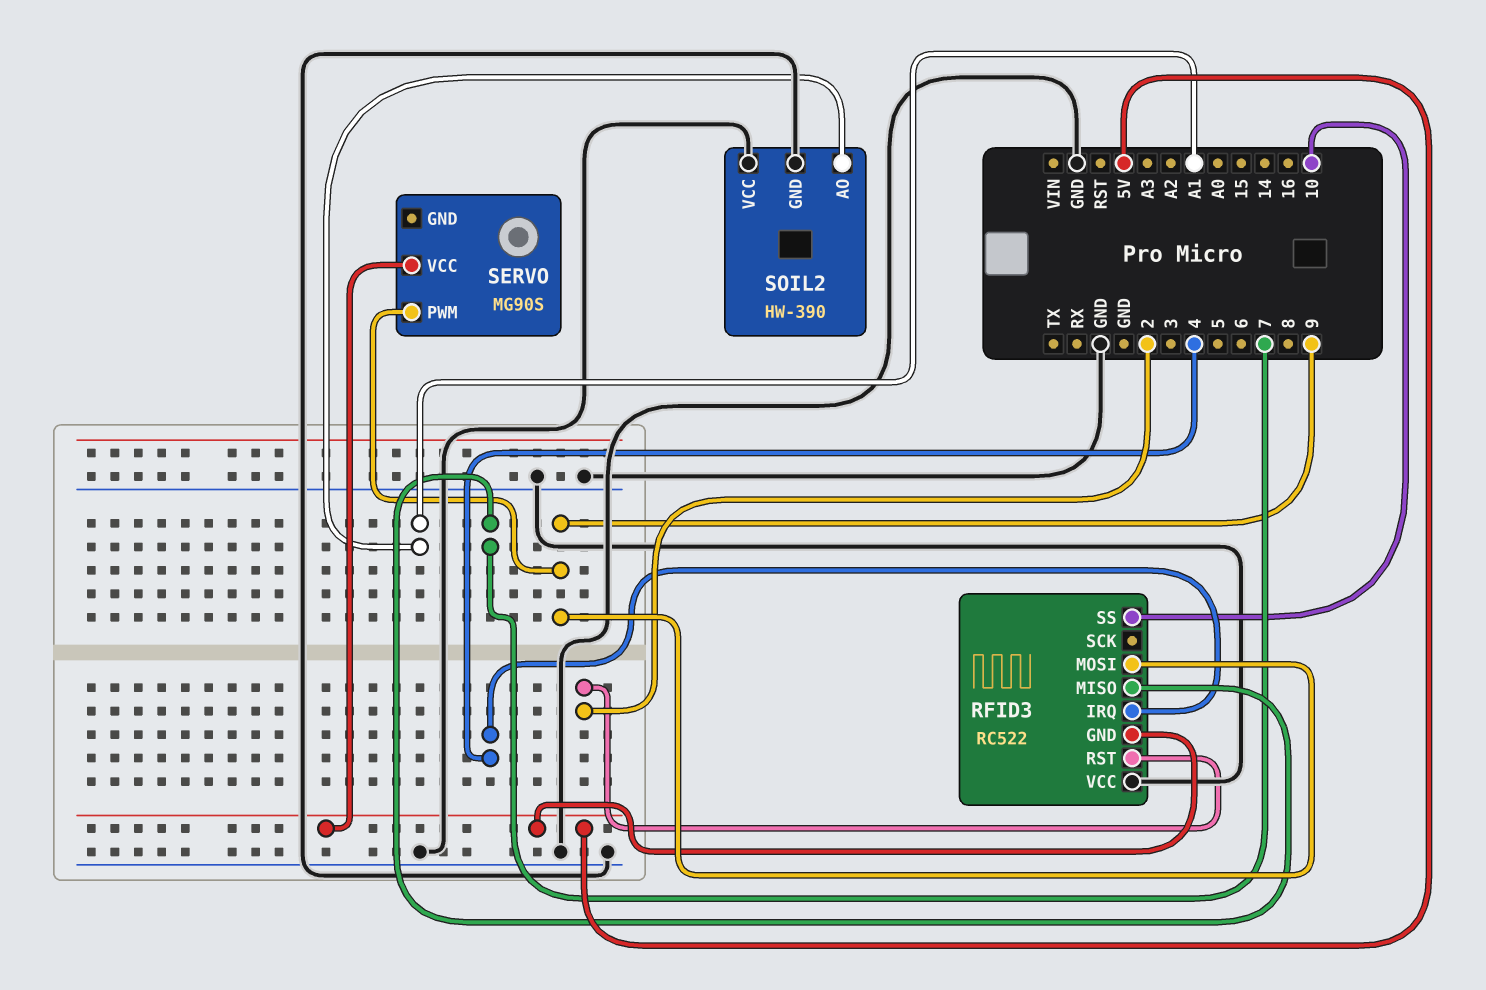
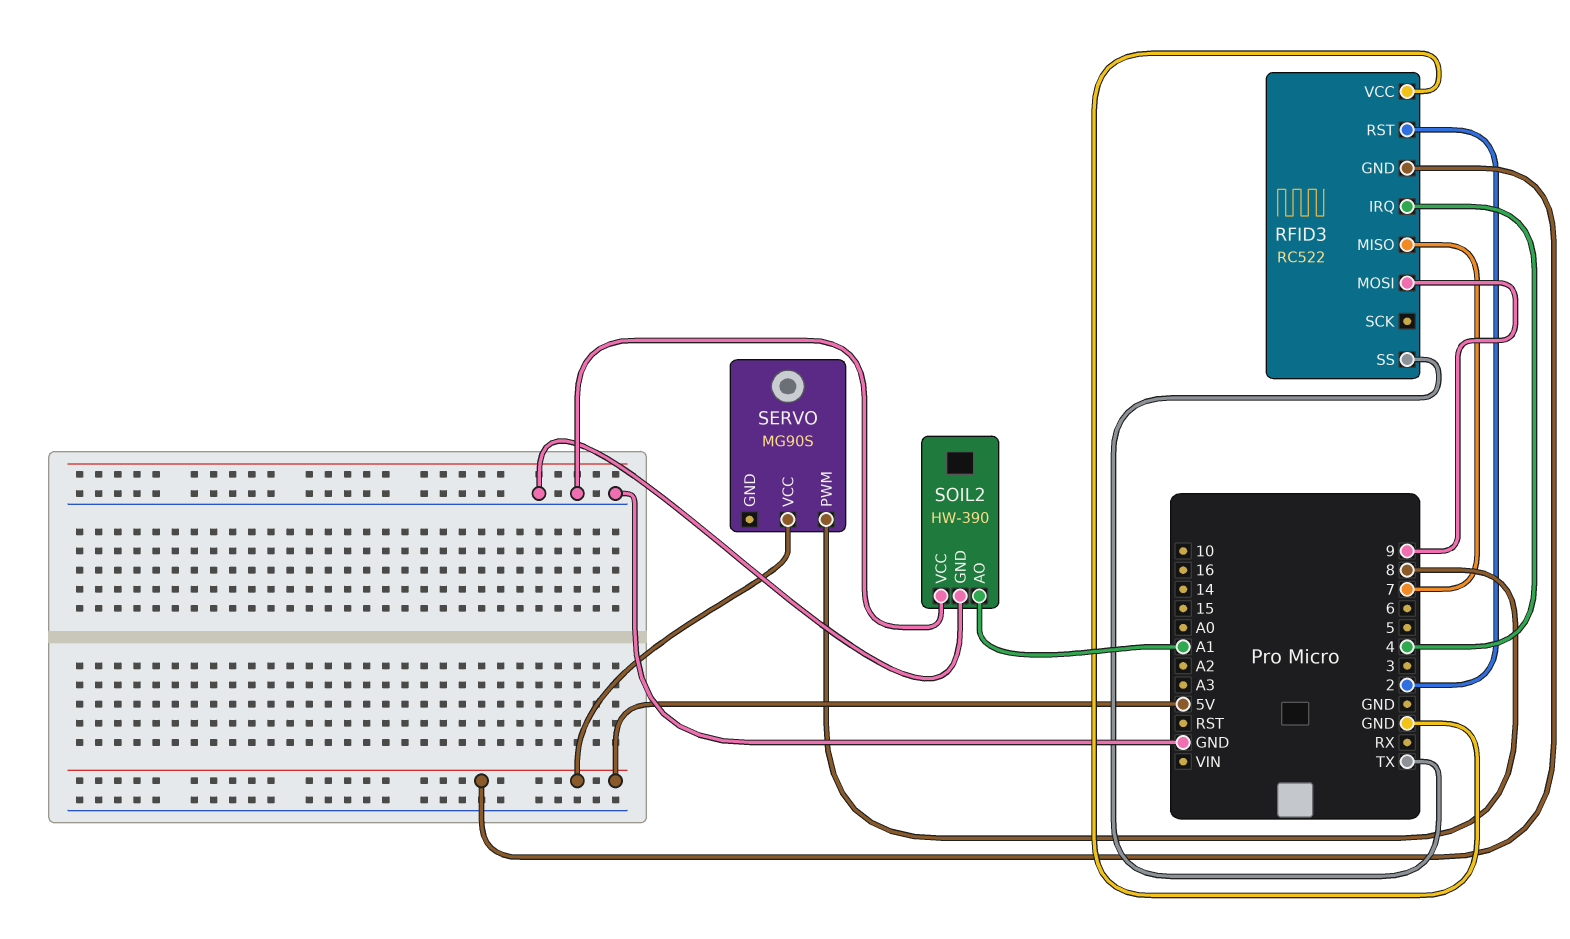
RFID3 pin SS: 10 -> TX
SERVO pin PWM: 9 -> 8

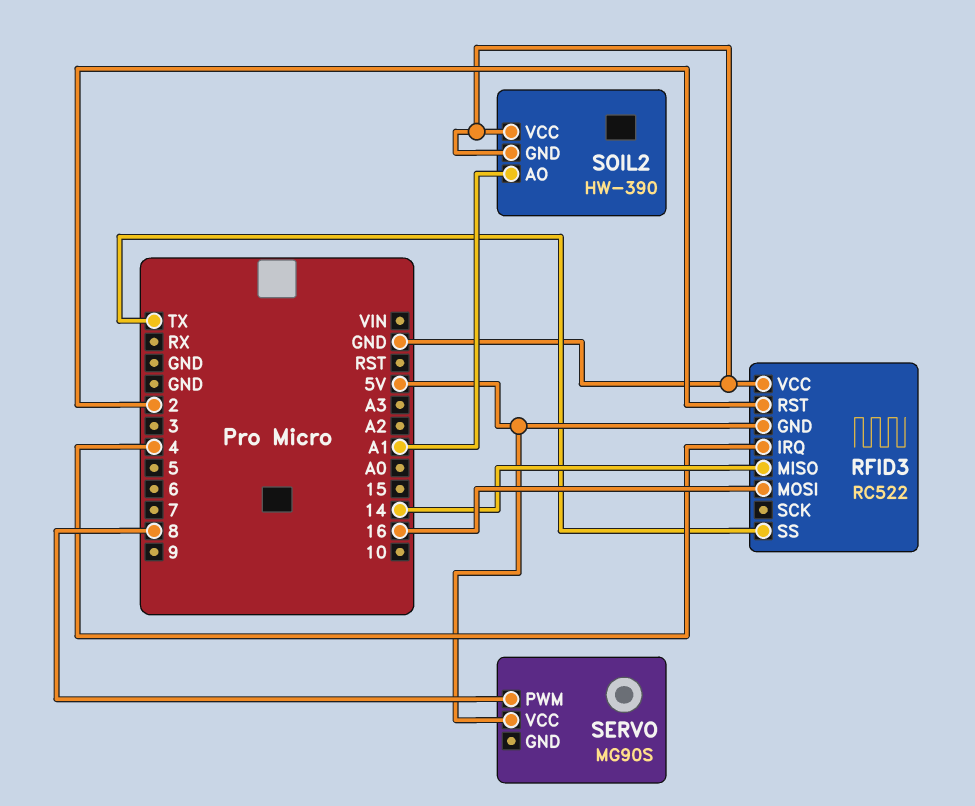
RFID3 pin MISO: 7 -> 14
RFID3 pin MOSI: 9 -> 16

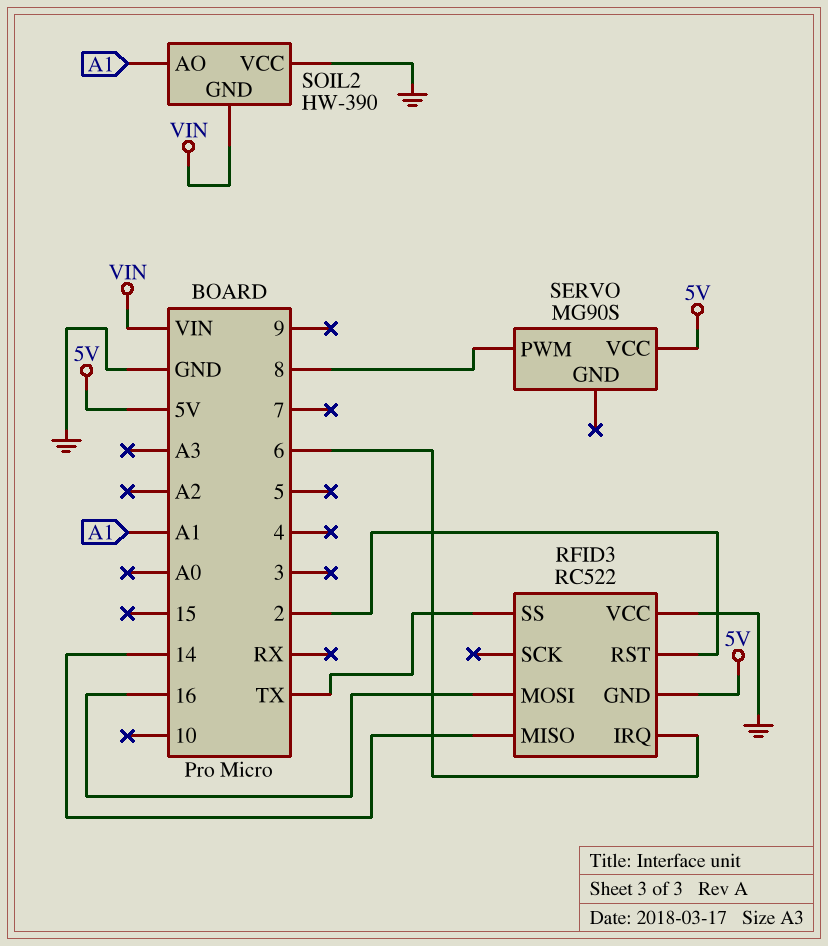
RFID3 pin IRQ: 4 -> 6
SOIL2 pin GND: GND -> VIN

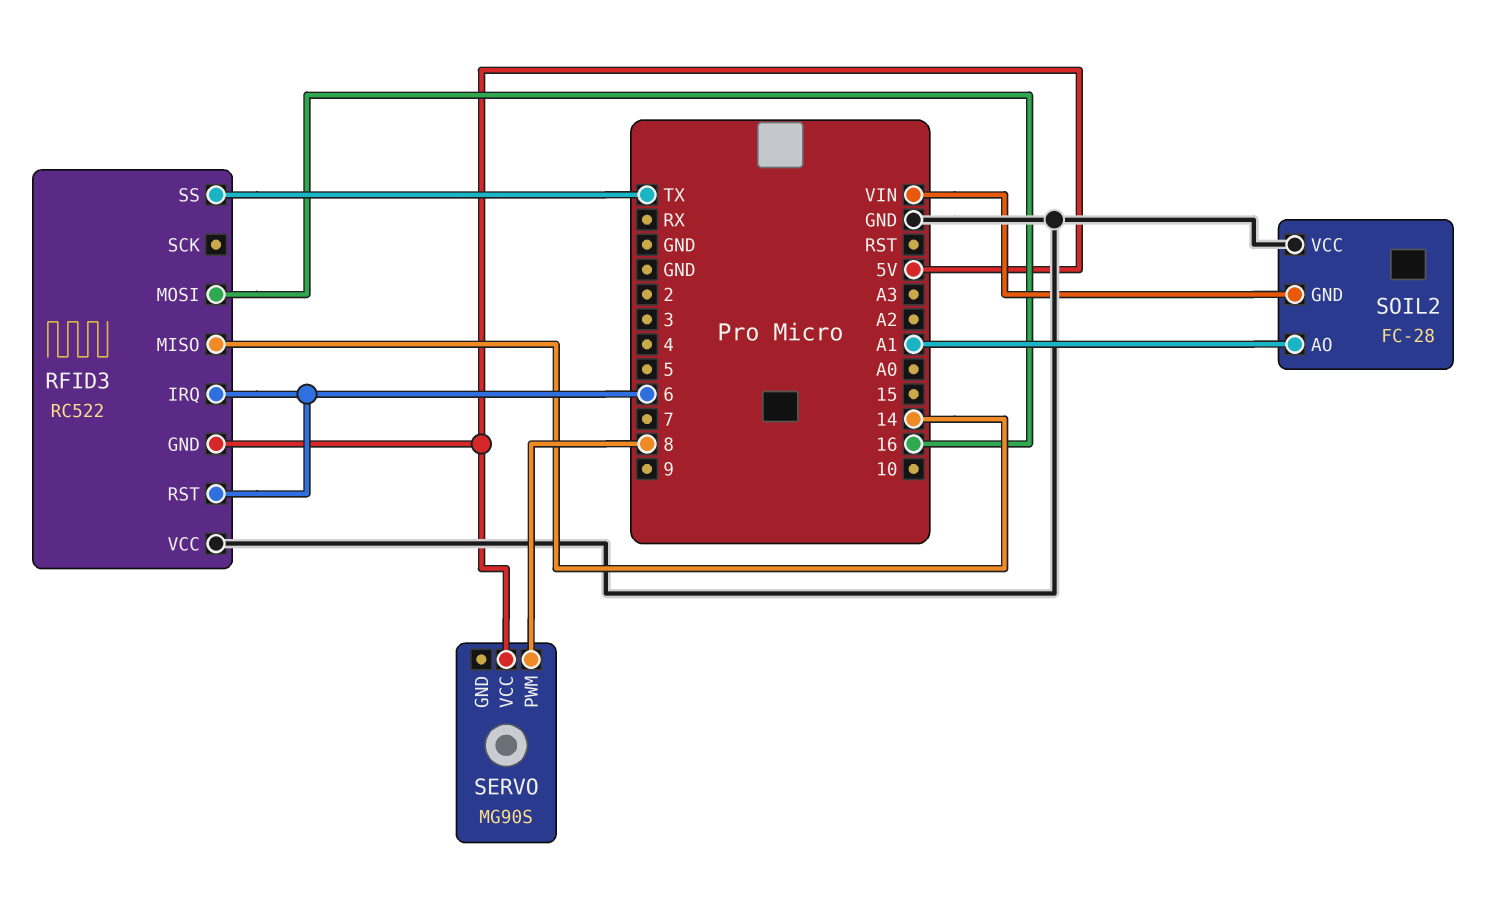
RFID3 pin RST: 2 -> 6
SOIL2: HW-390 -> FC-28

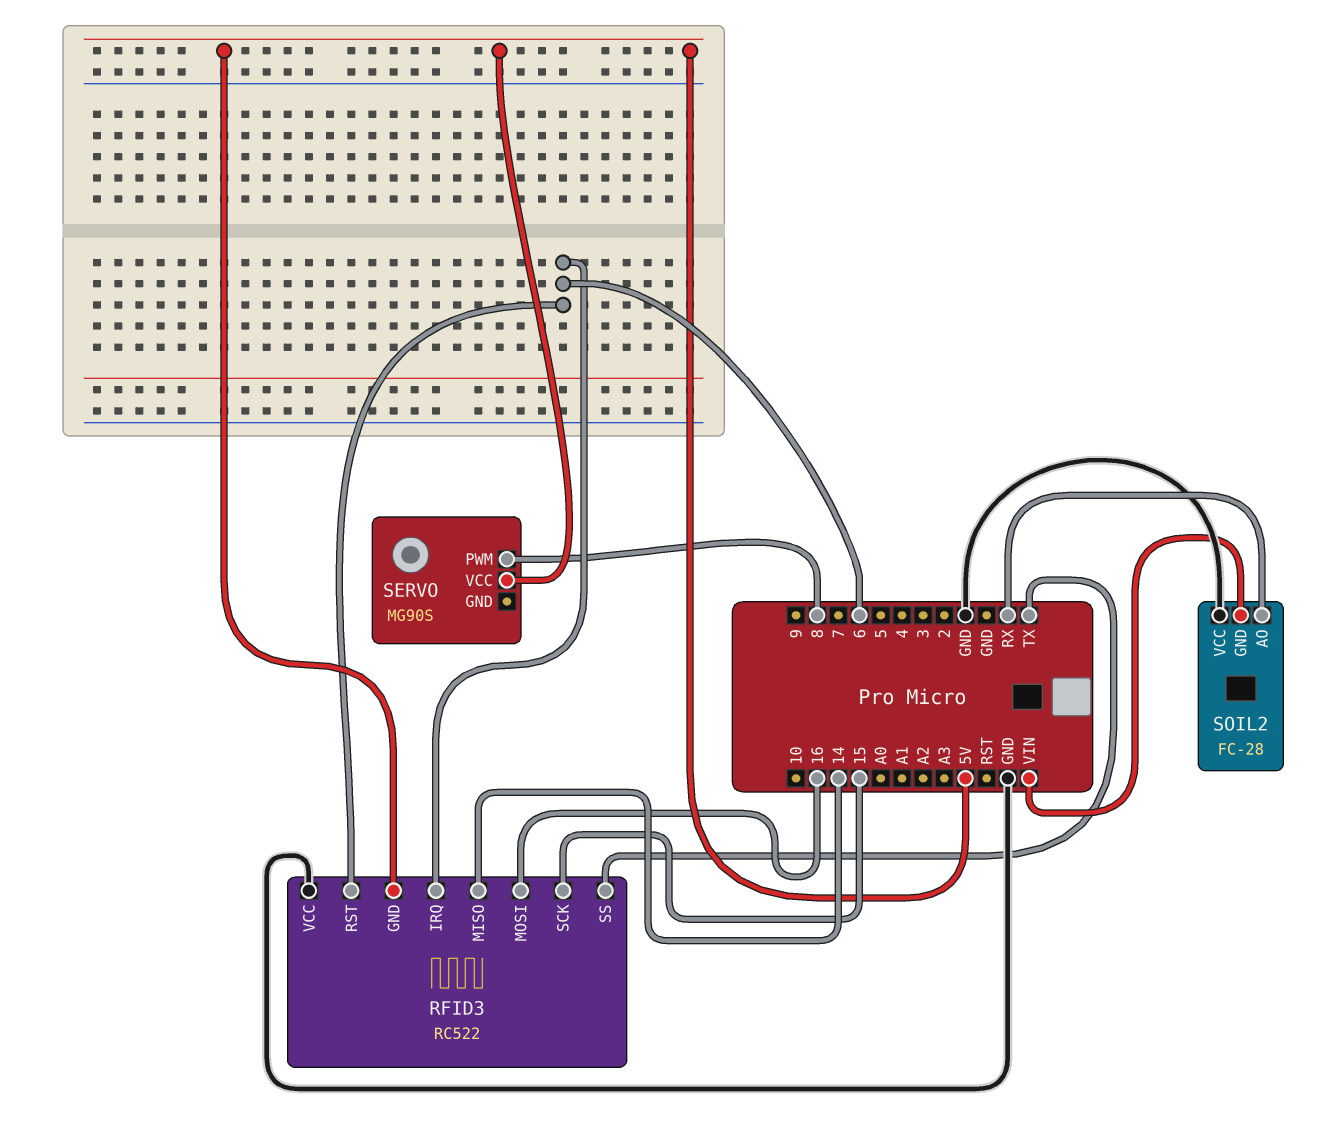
RFID3 pin SCK: none -> 15
SOIL2 pin AO: A1 -> RX

